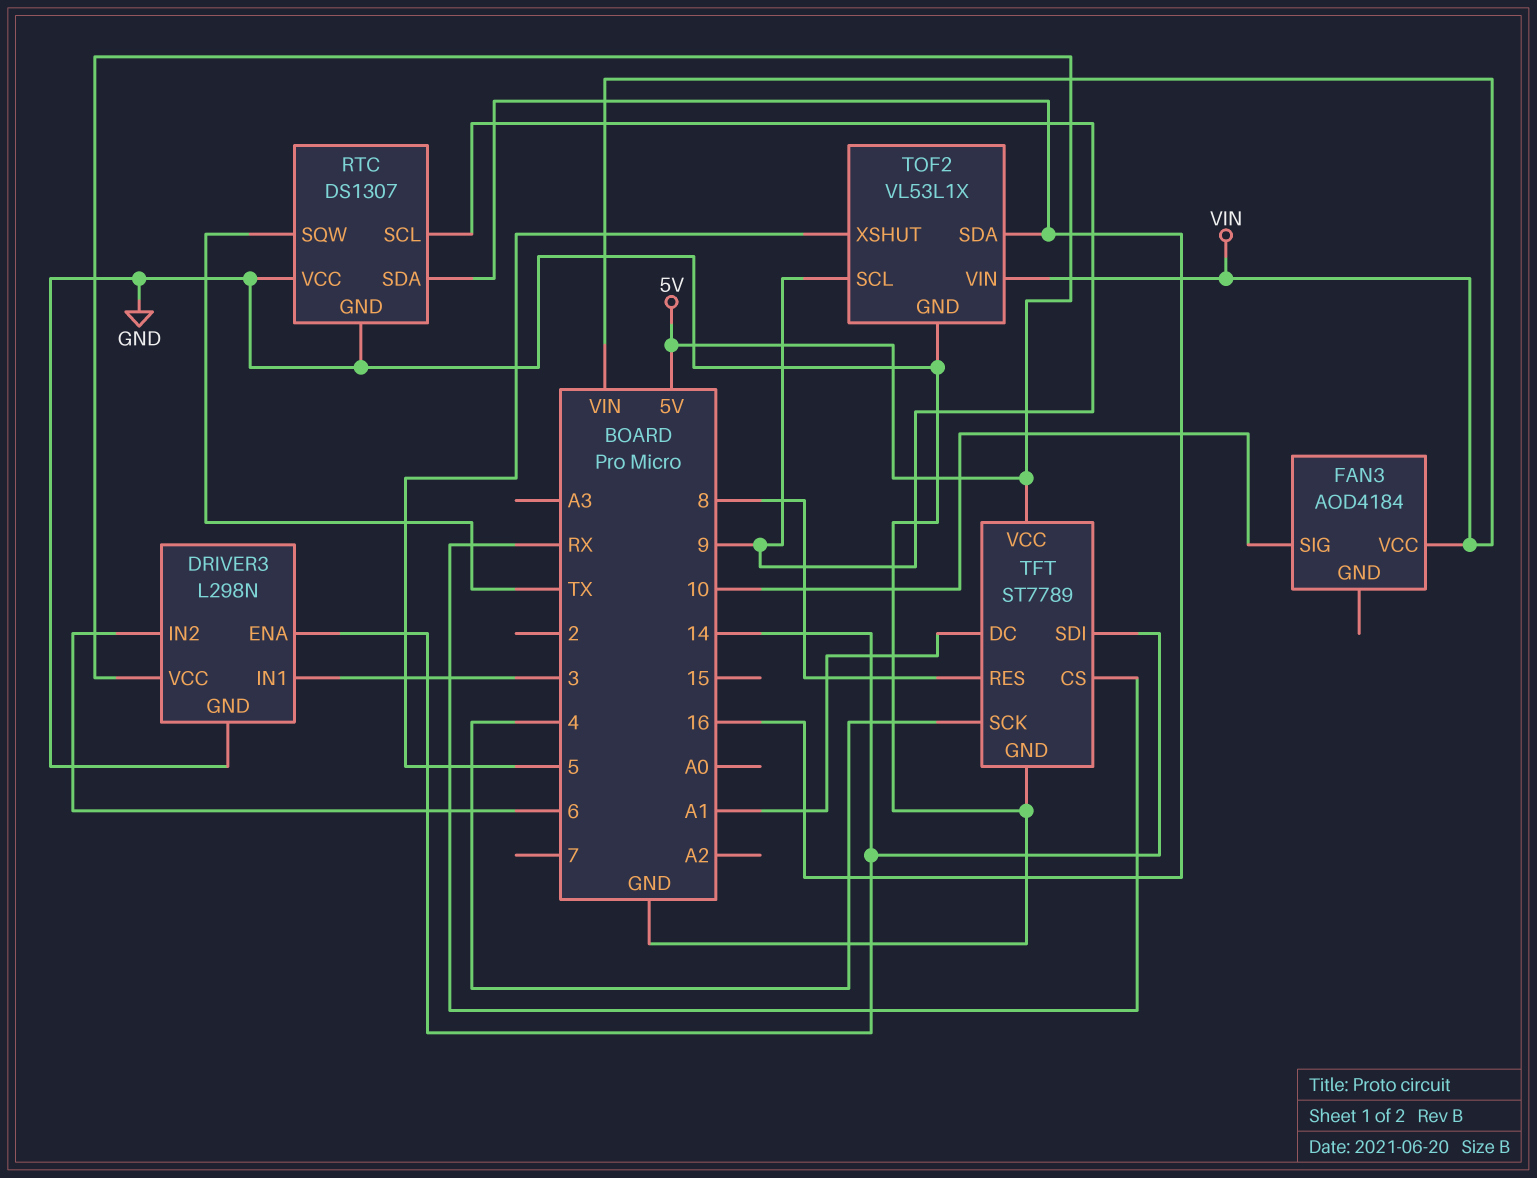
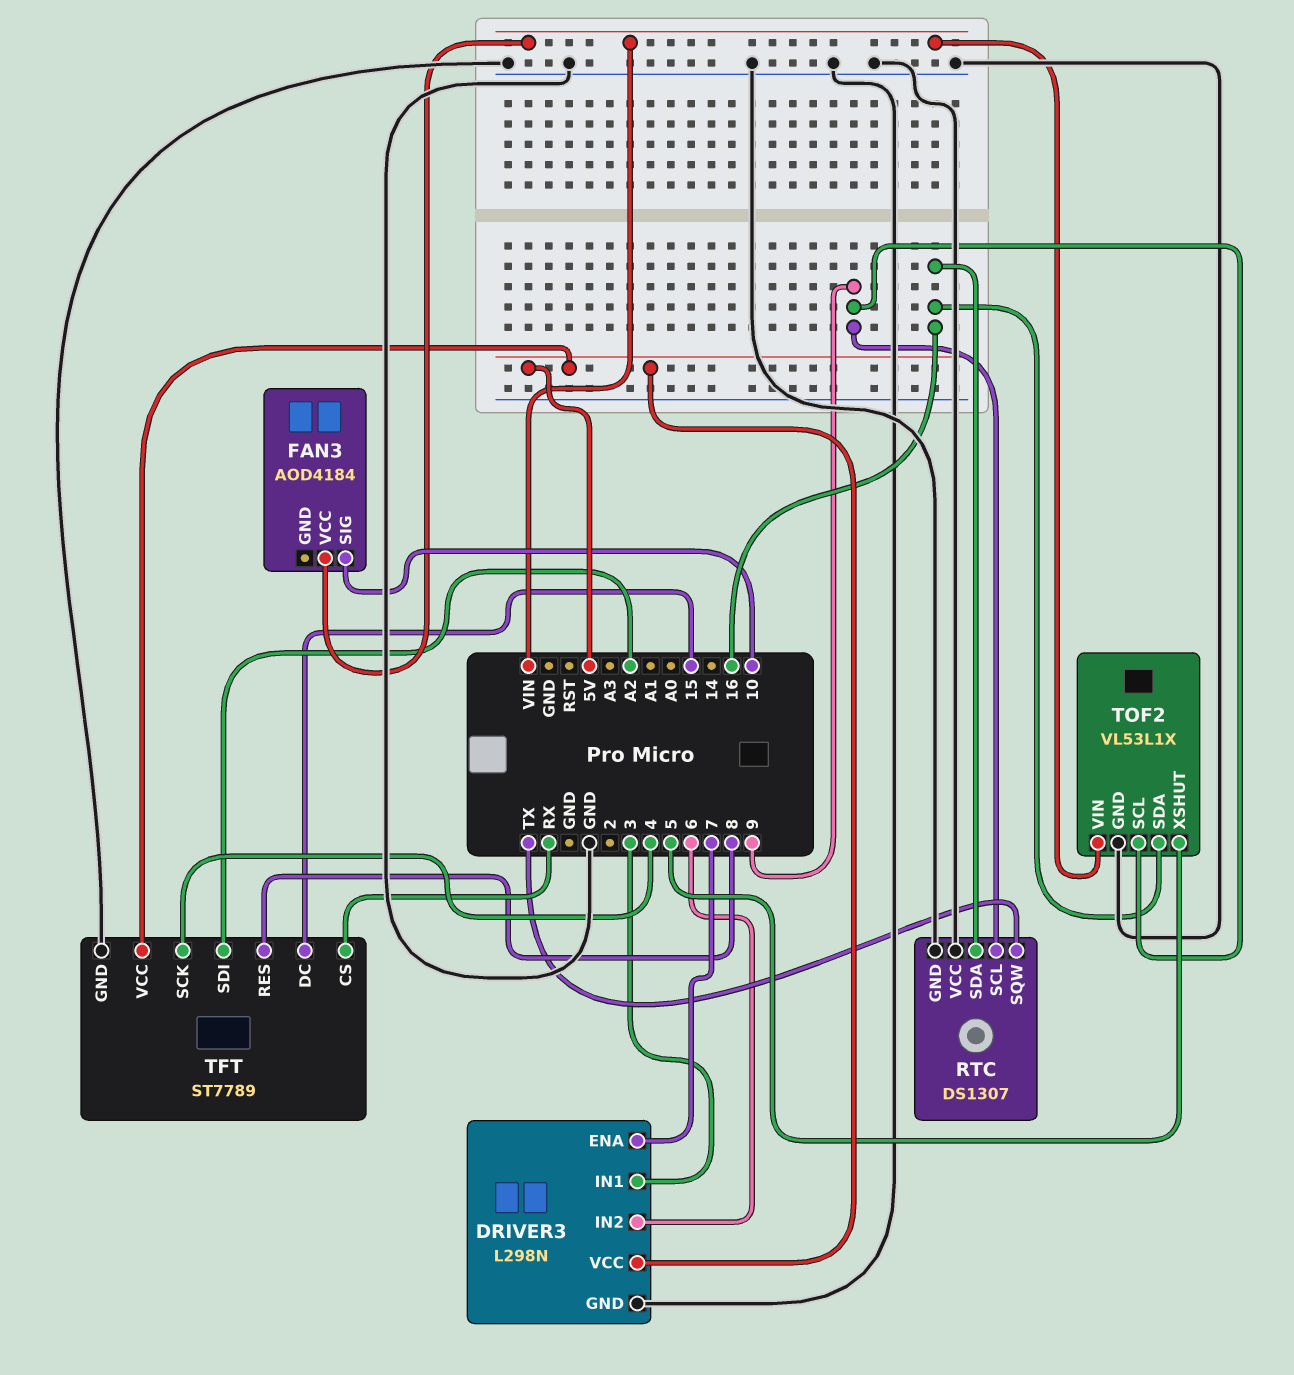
DRIVER3 pin ENA: 14 -> 7
TFT pin DC: A1 -> 15
TFT pin SDI: 14 -> A2

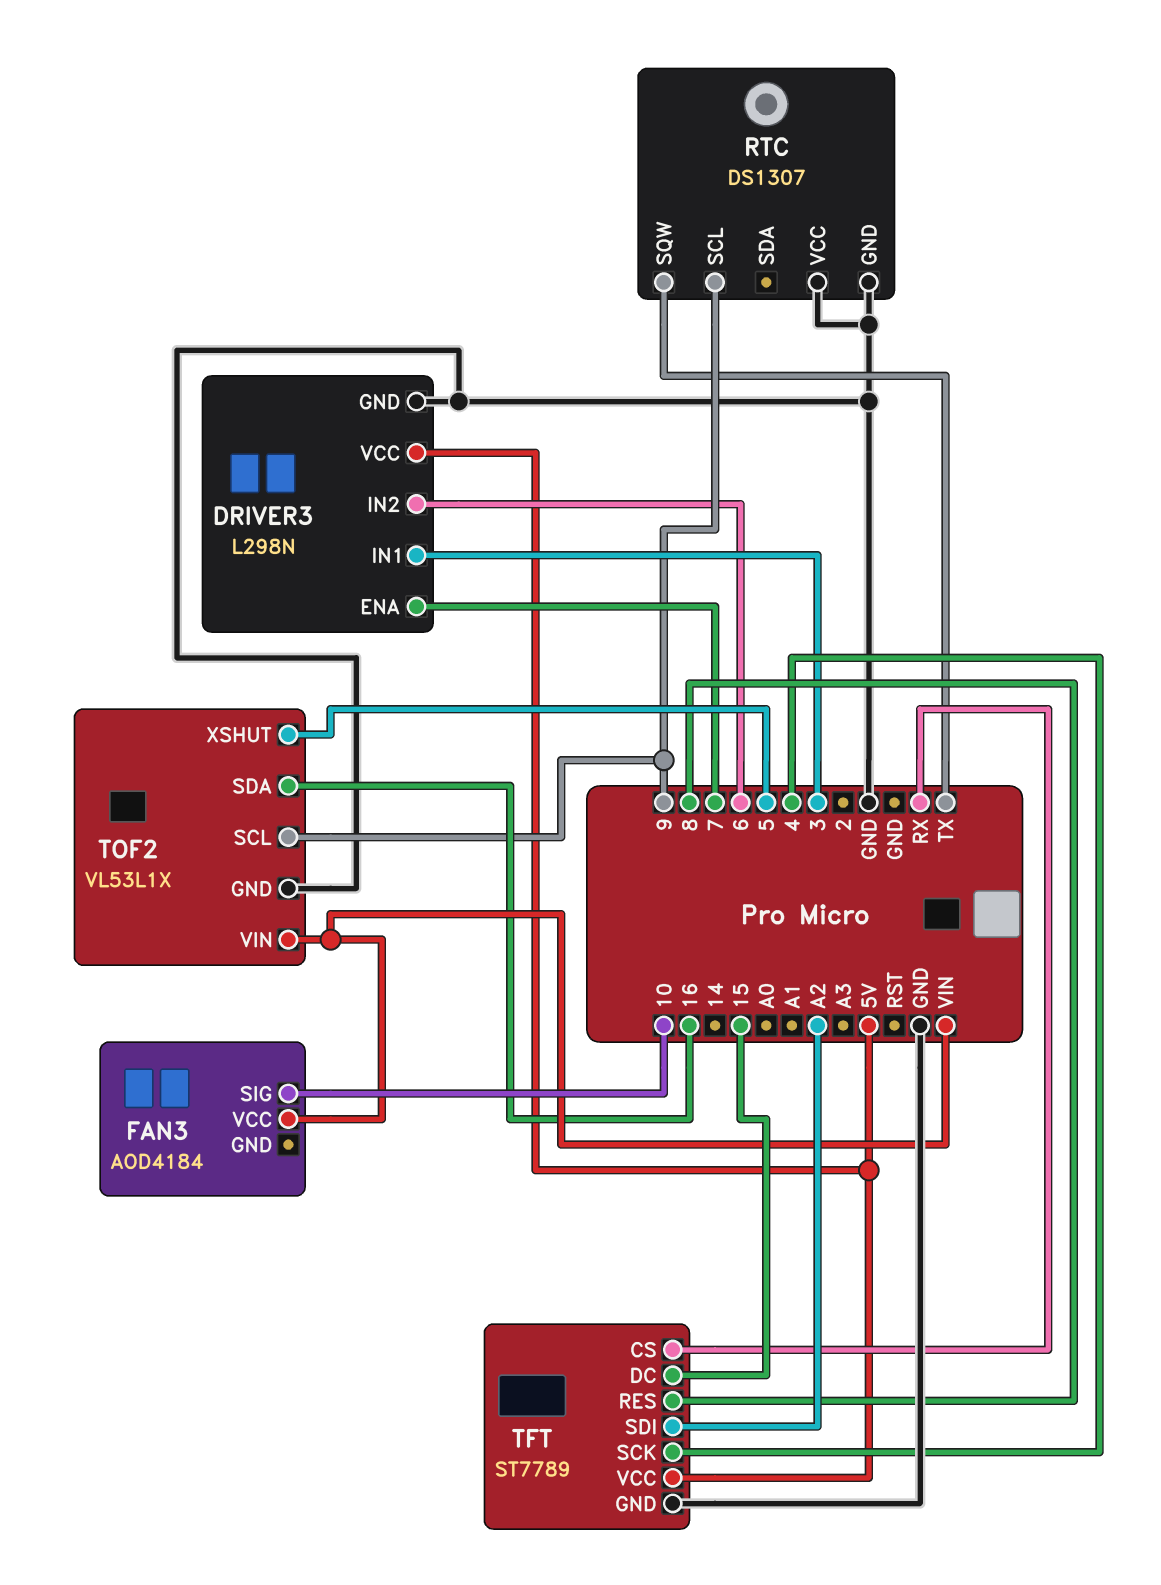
RTC pin SDA: 16 -> none

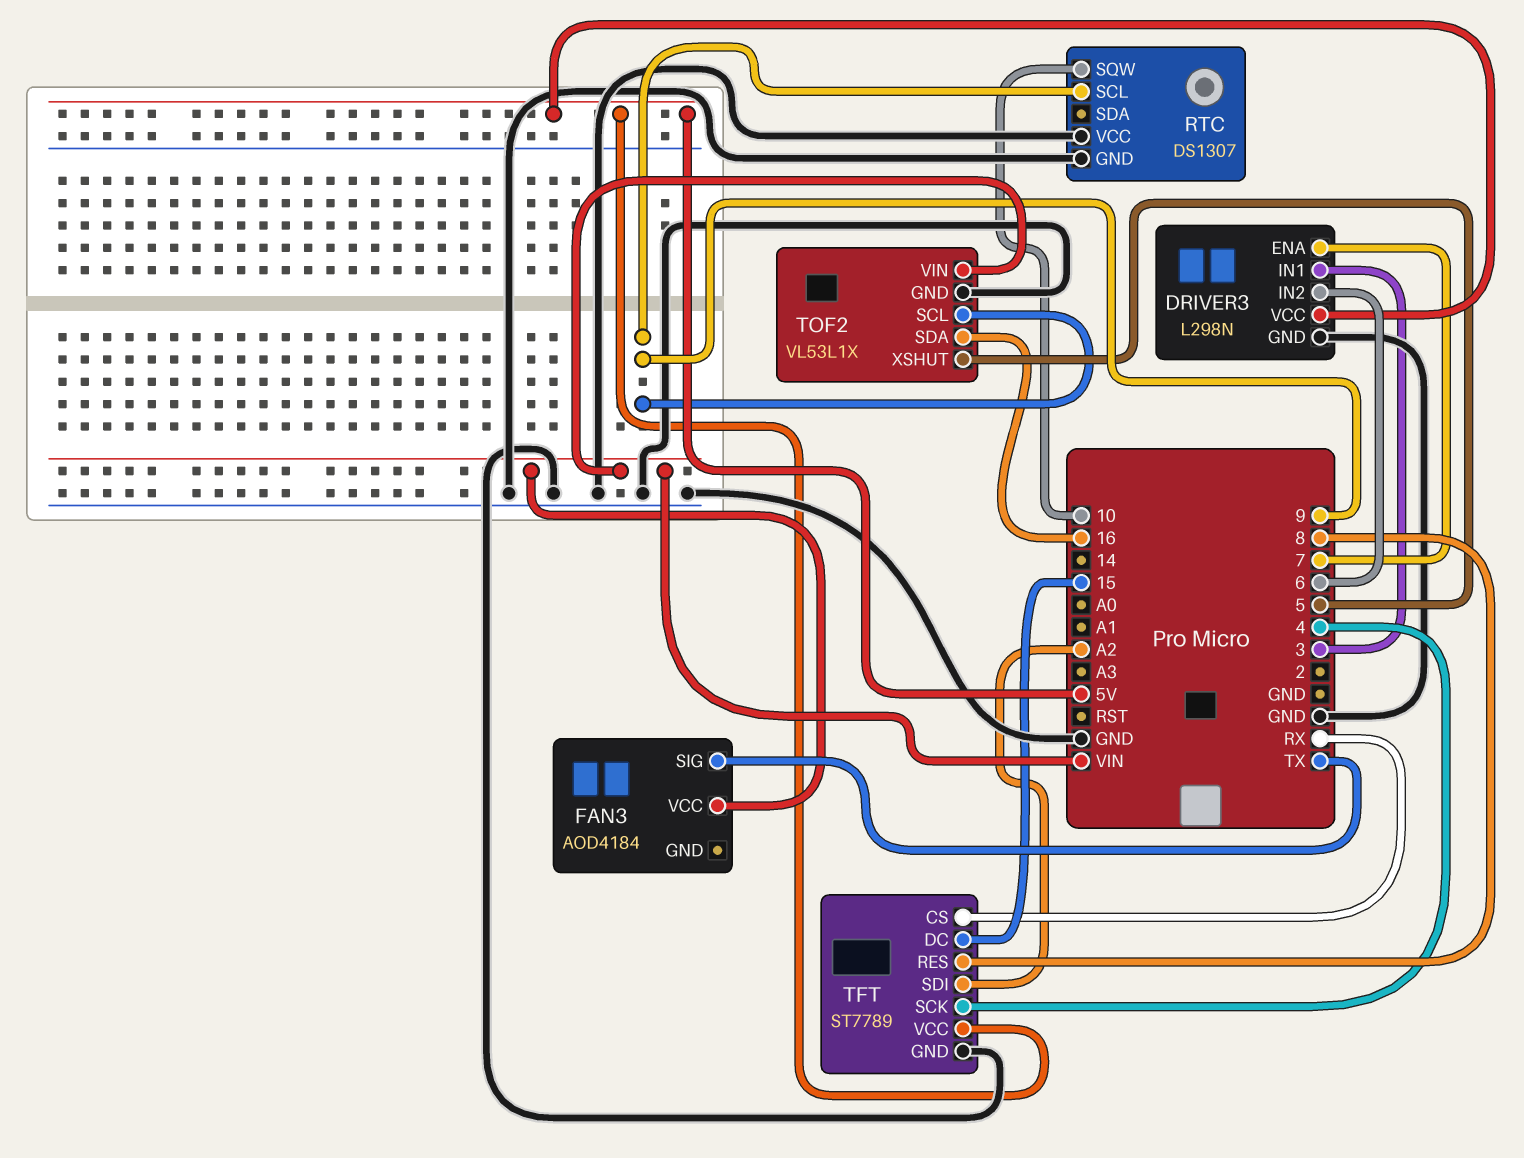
FAN3 pin SIG: 10 -> TX
RTC pin SQW: TX -> 10

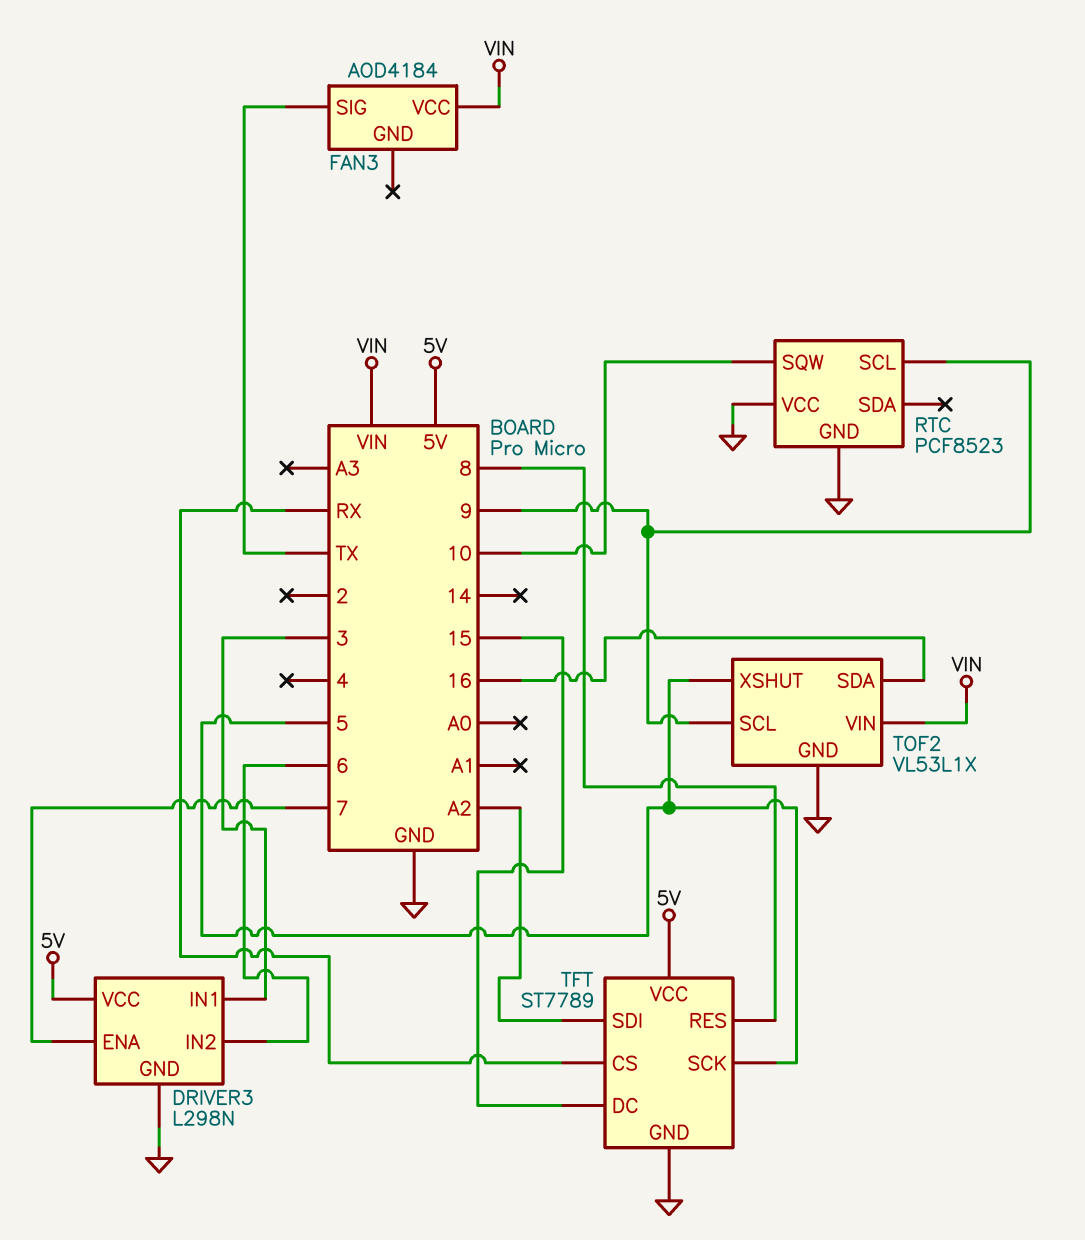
RTC: DS1307 -> PCF8523
TFT pin SCK: 4 -> 5

